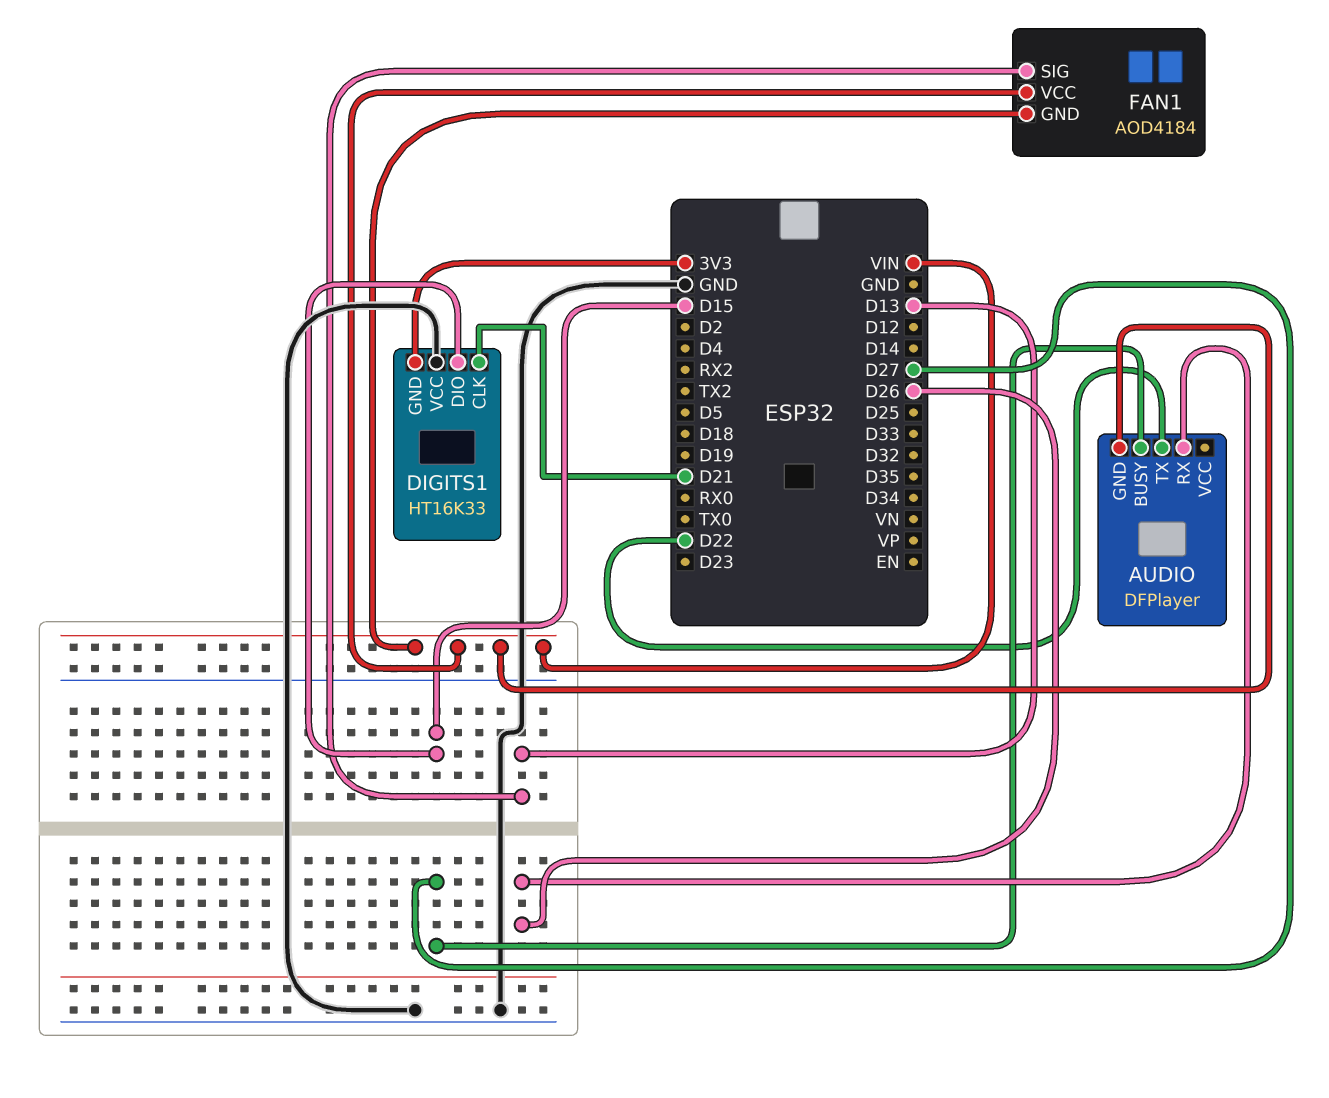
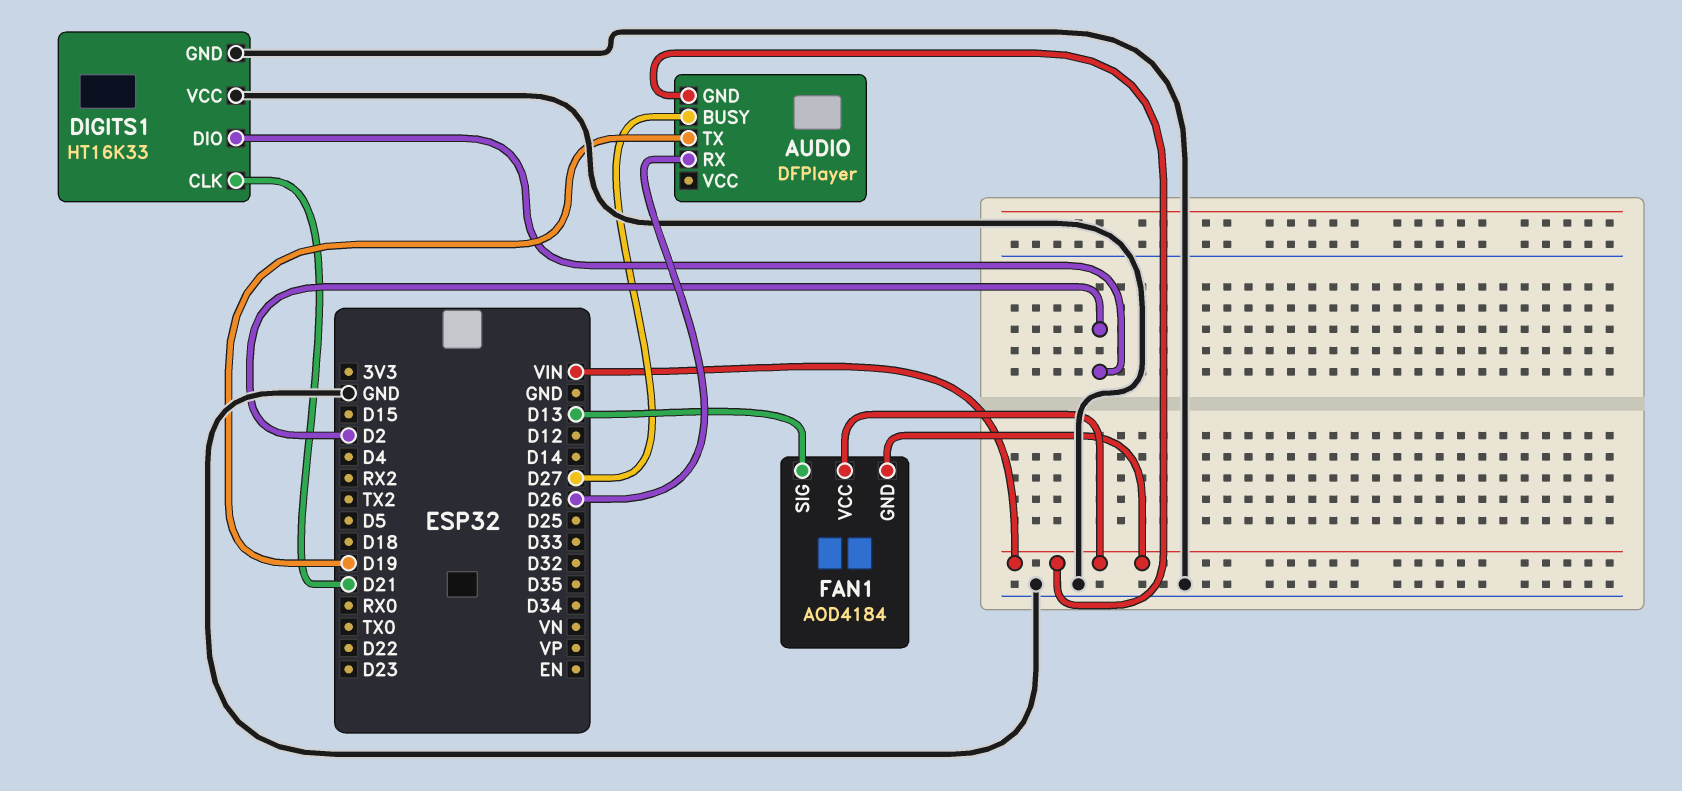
AUDIO pin TX: D22 -> D19
DIGITS1 pin DIO: D15 -> D2
DIGITS1 pin GND: 3V3 -> GND

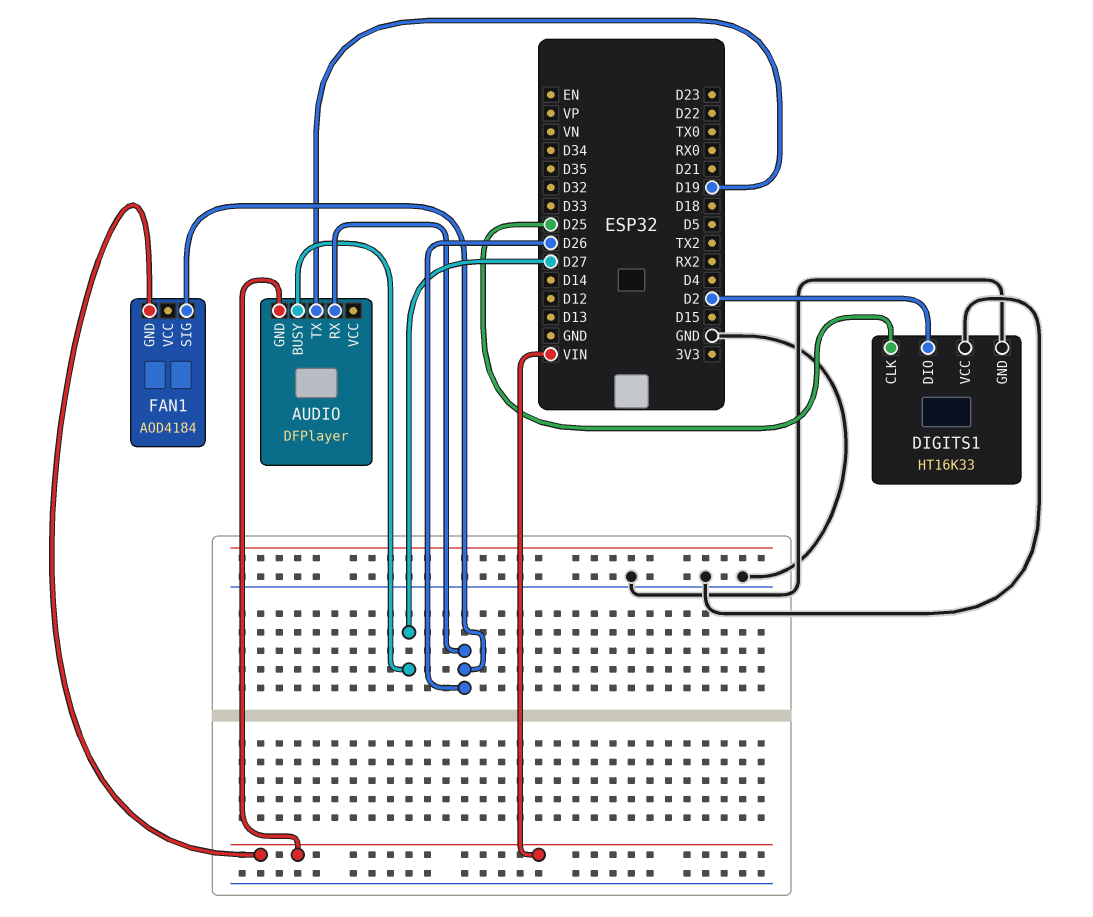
DIGITS1 pin CLK: D21 -> D25
FAN1 pin SIG: D13 -> D26
FAN1 pin VCC: VIN -> none

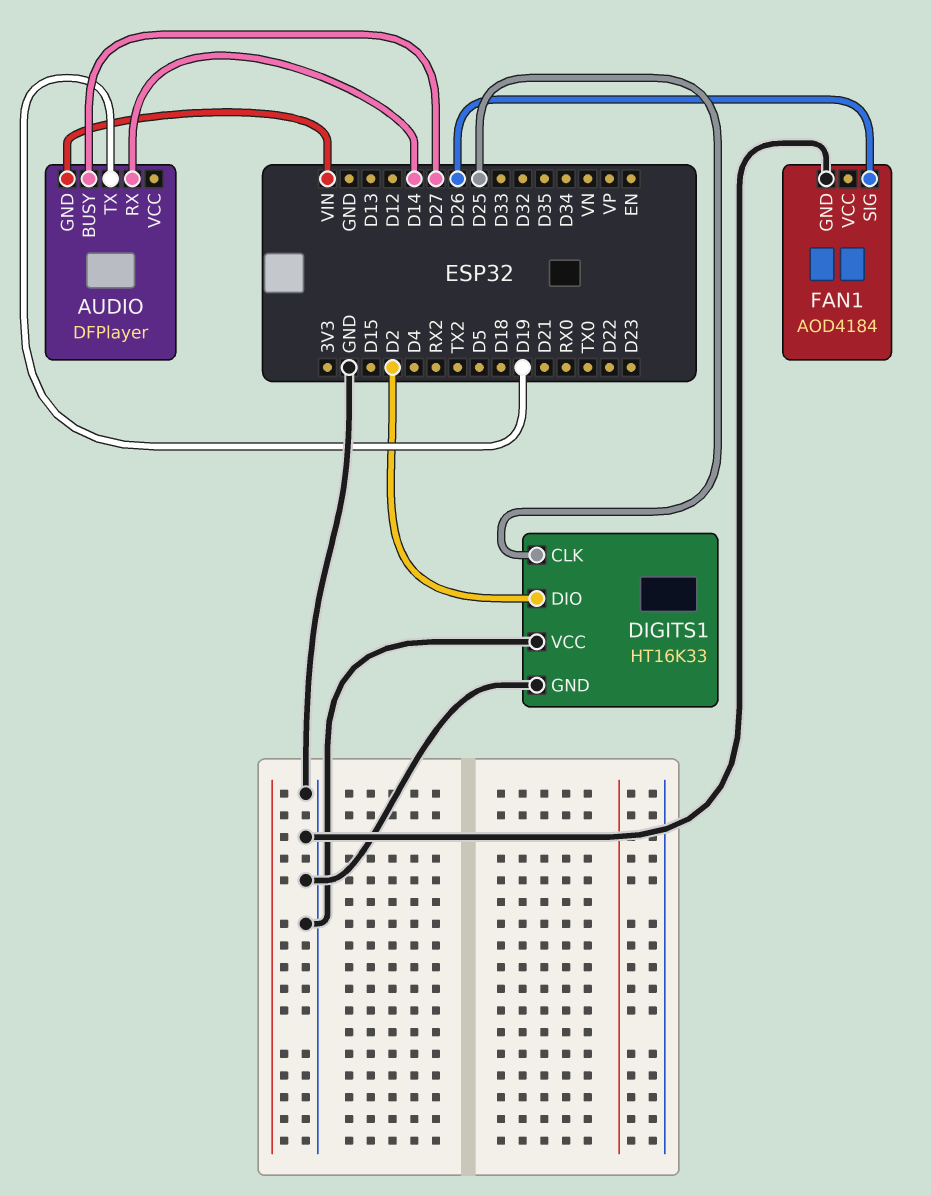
AUDIO pin RX: D26 -> D14
FAN1 pin GND: VIN -> GND

